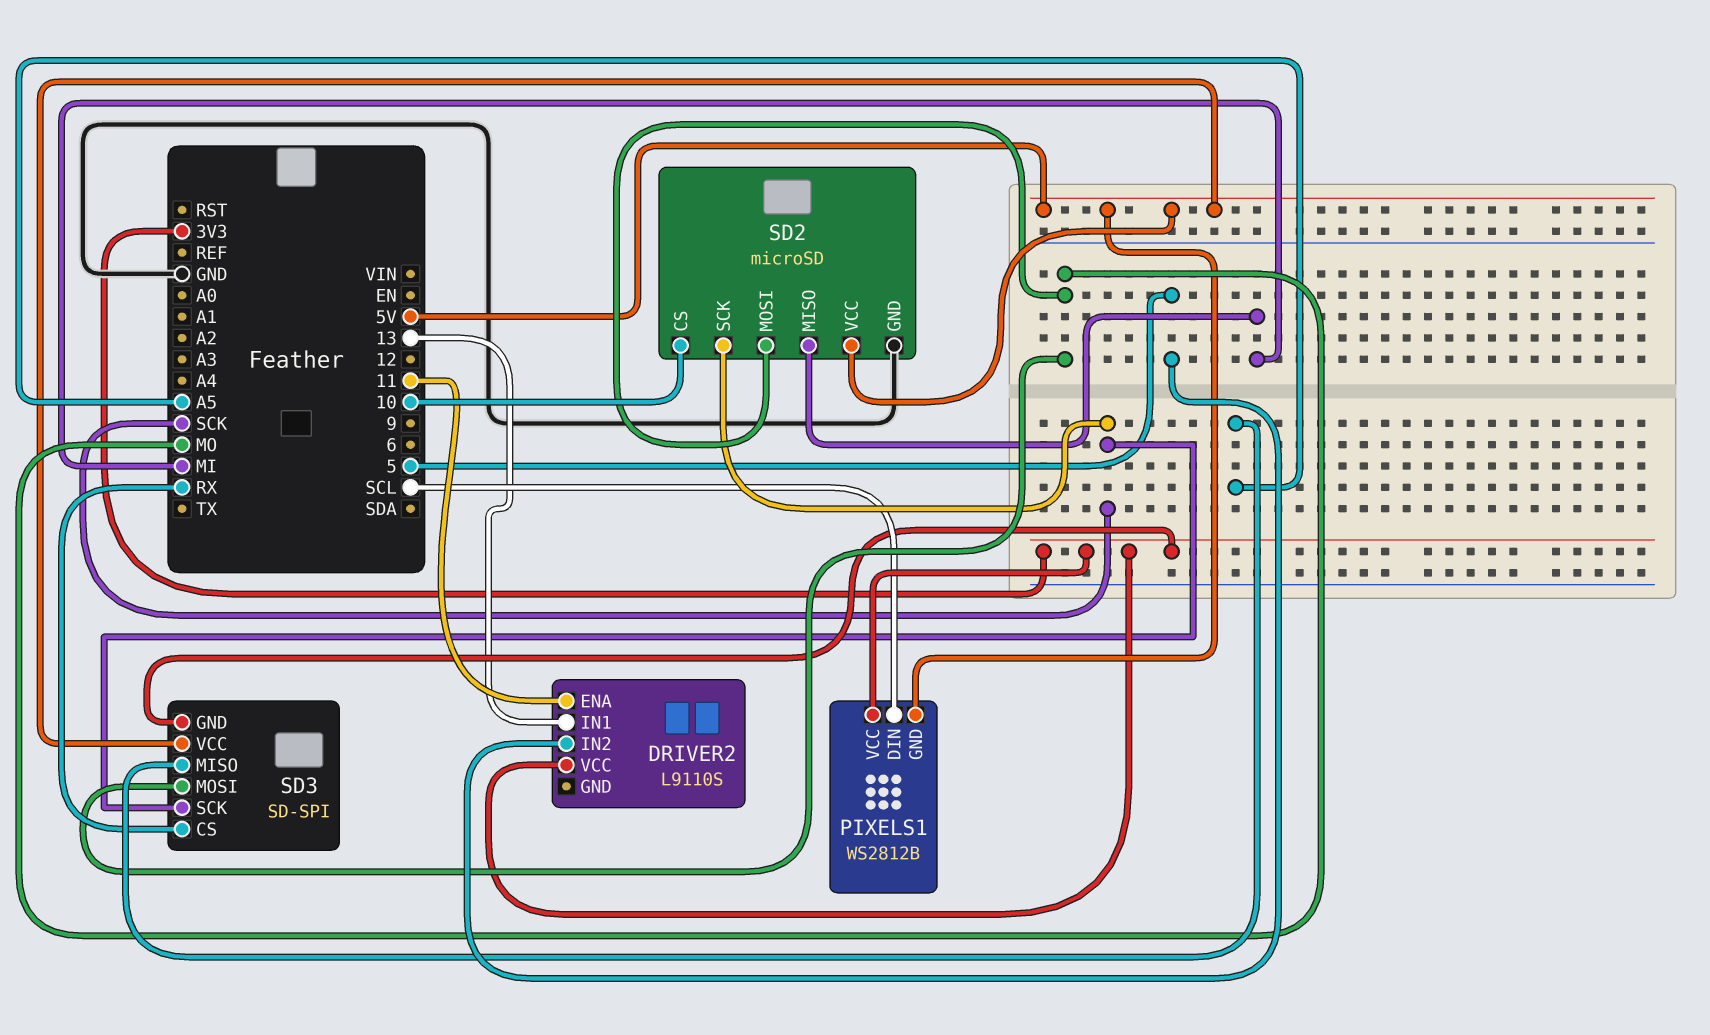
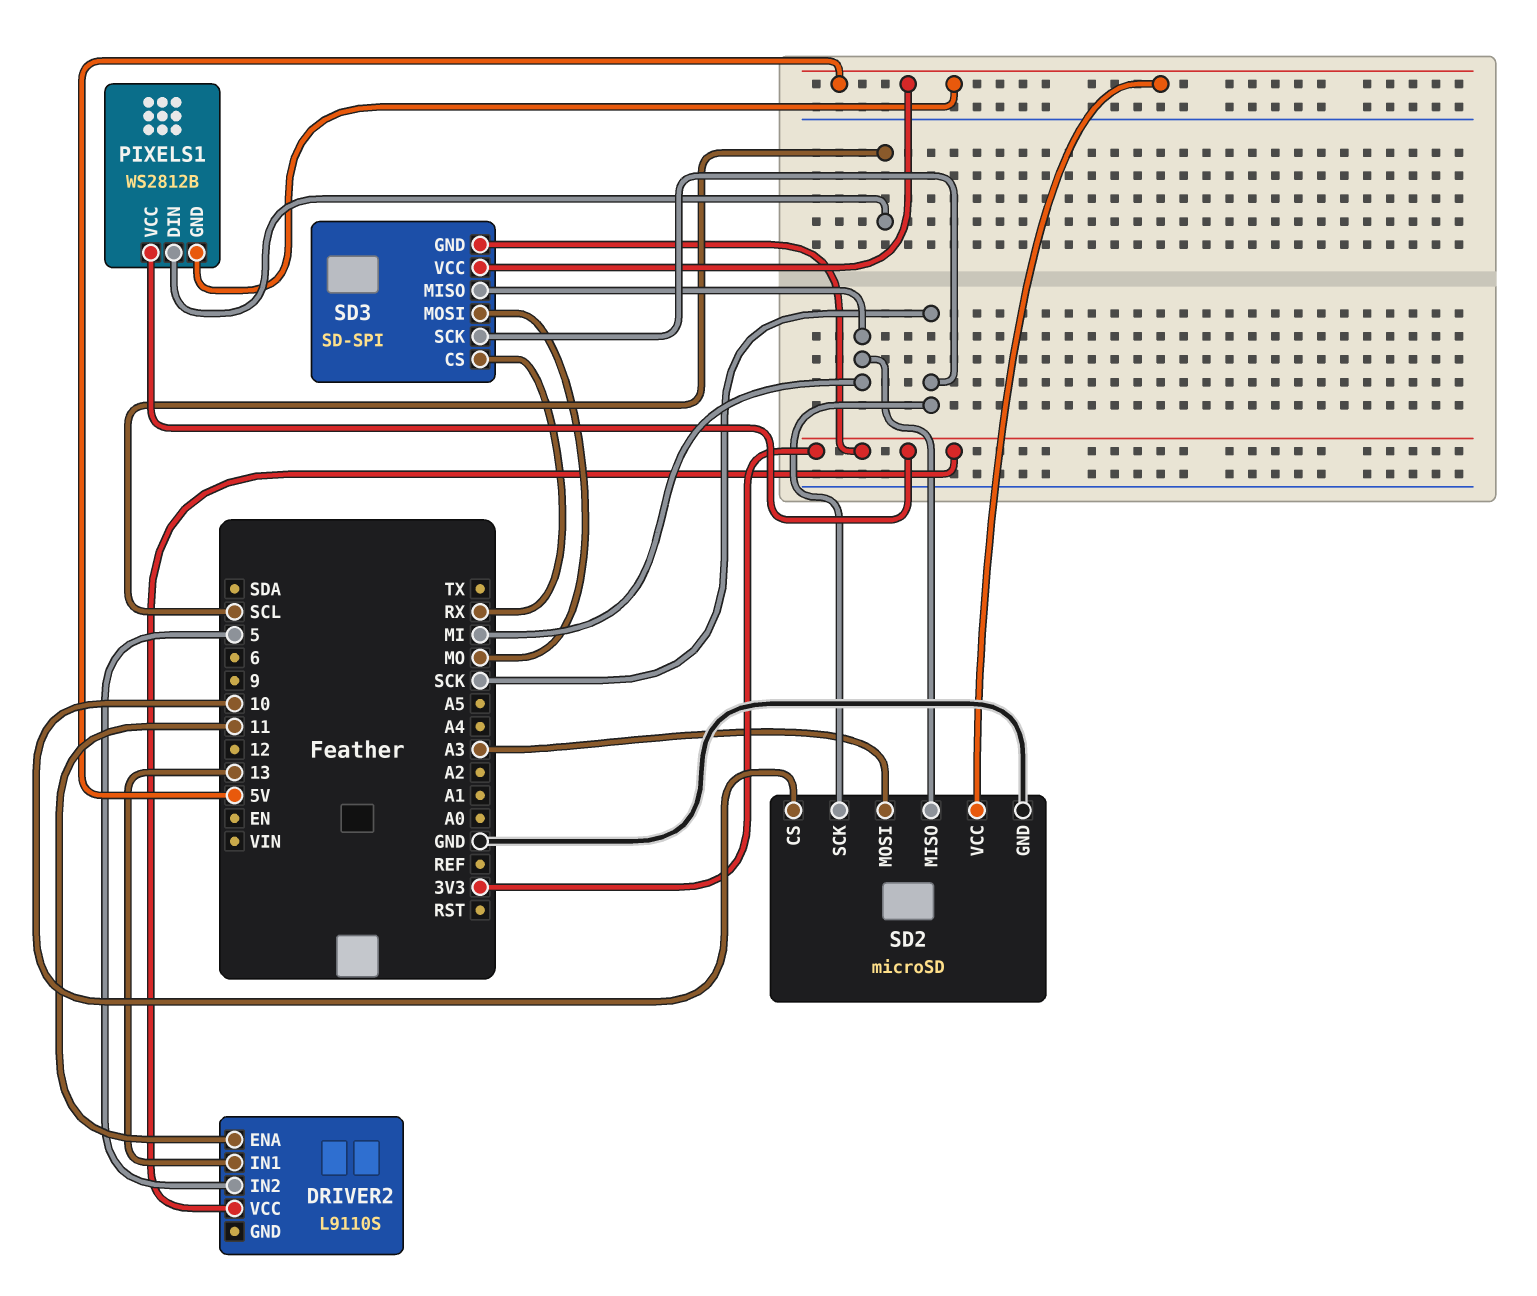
SD2 pin MOSI: MO -> A3
SD3 pin MISO: A5 -> MI

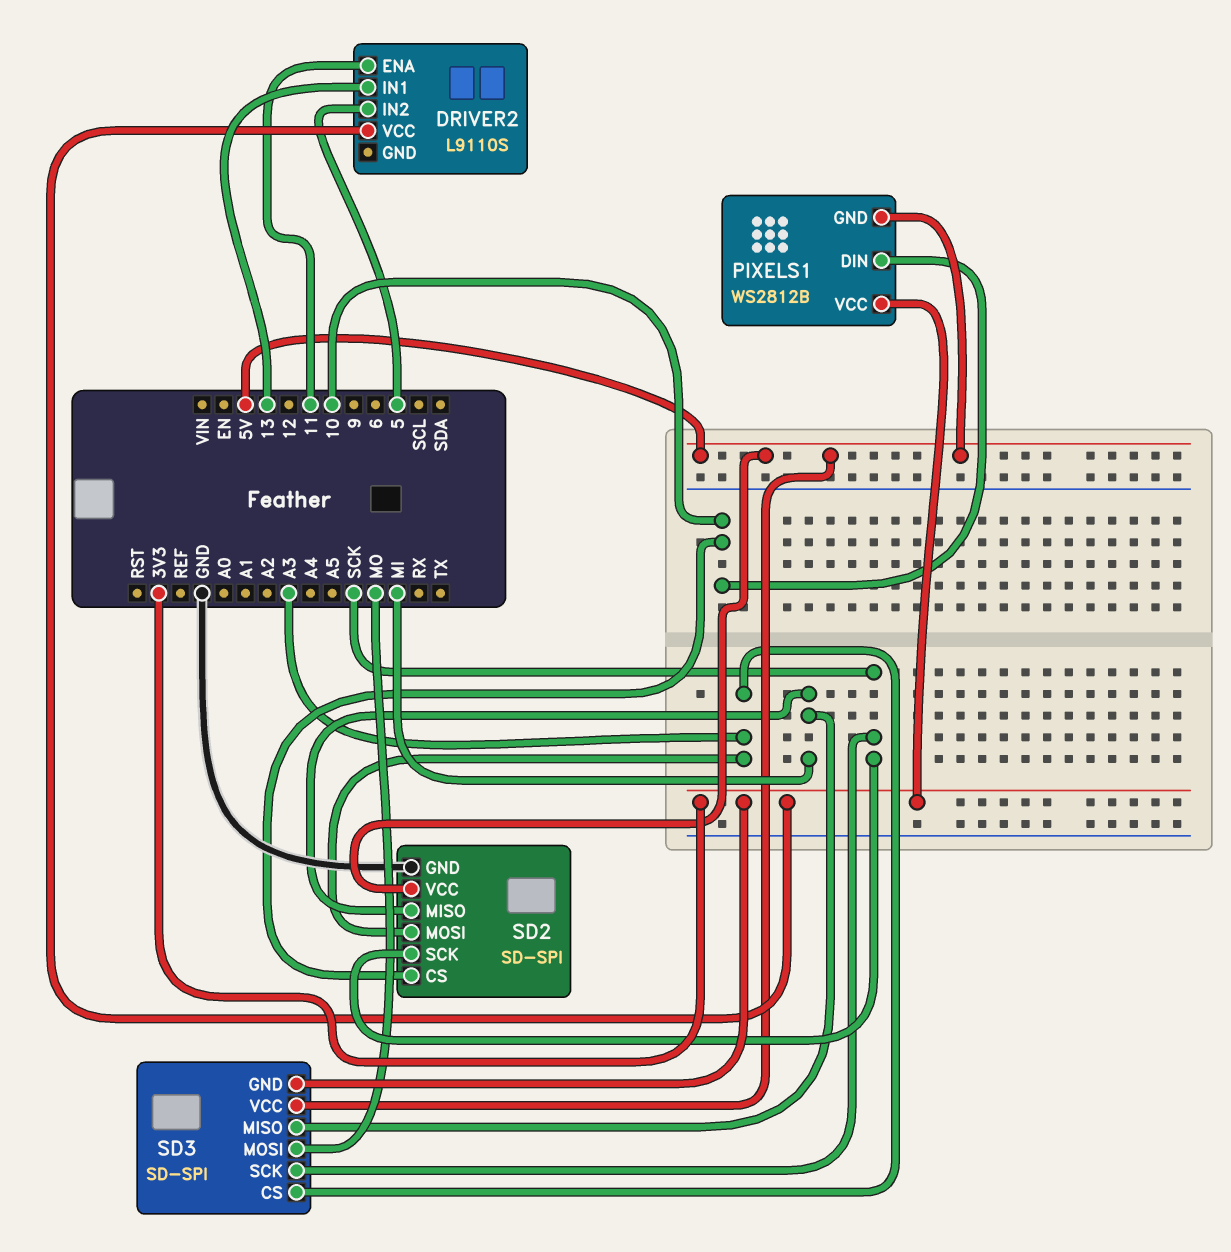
PIXELS1 pin DIN: SCL -> 10
SD2: microSD -> SD-SPI
SD3 pin CS: RX -> A3

